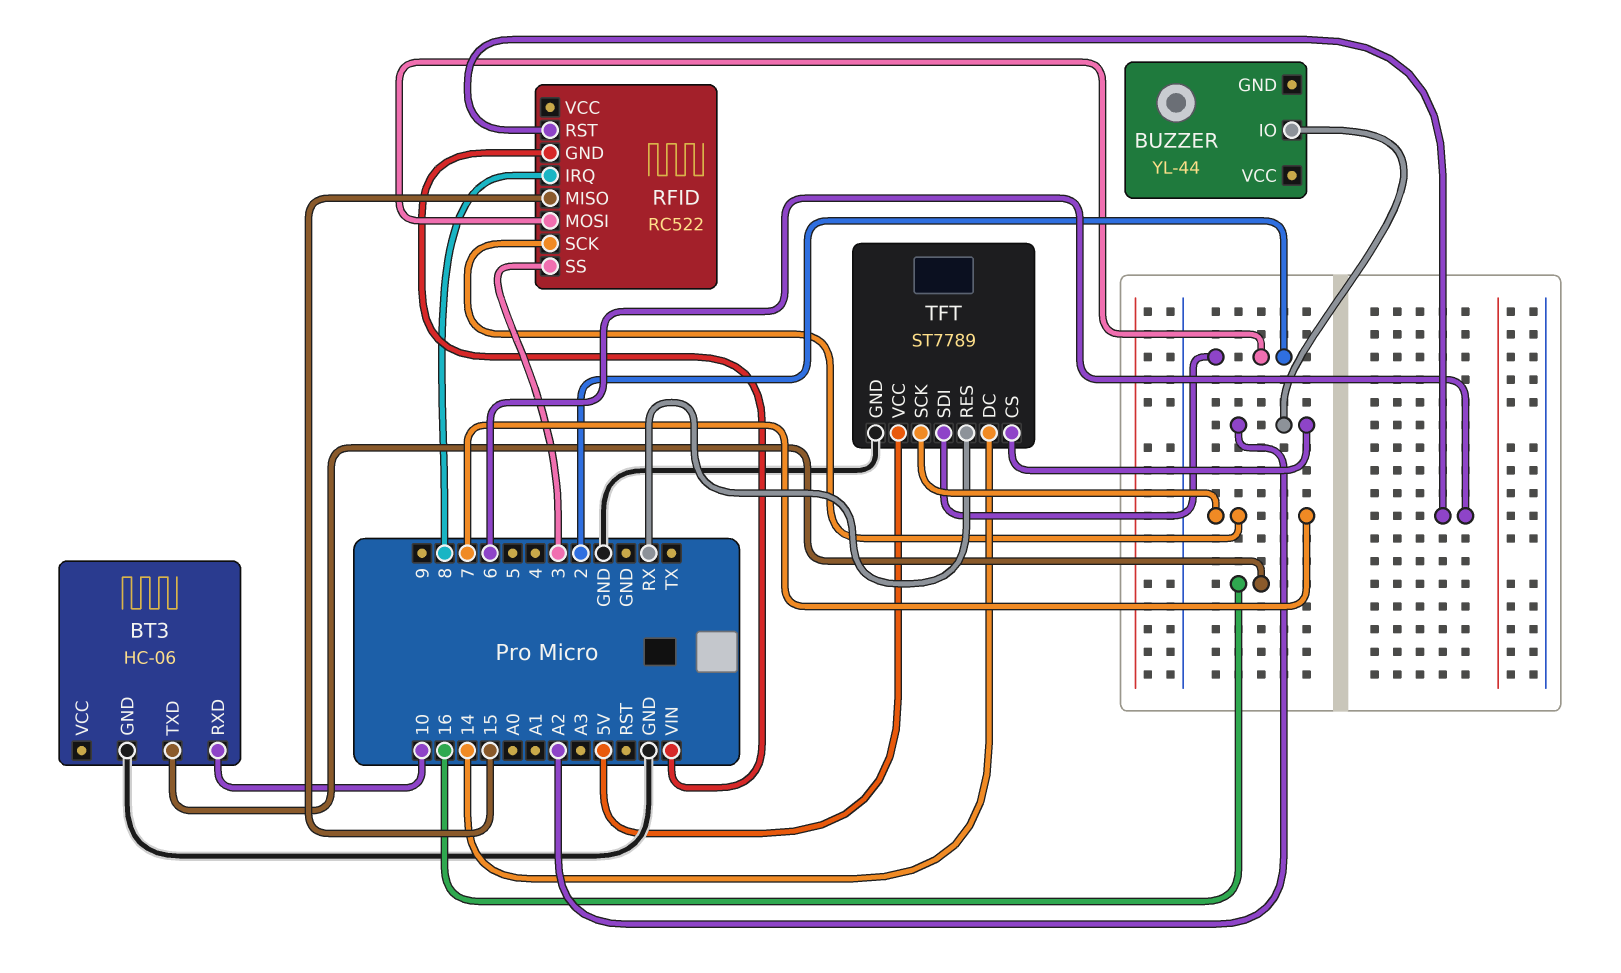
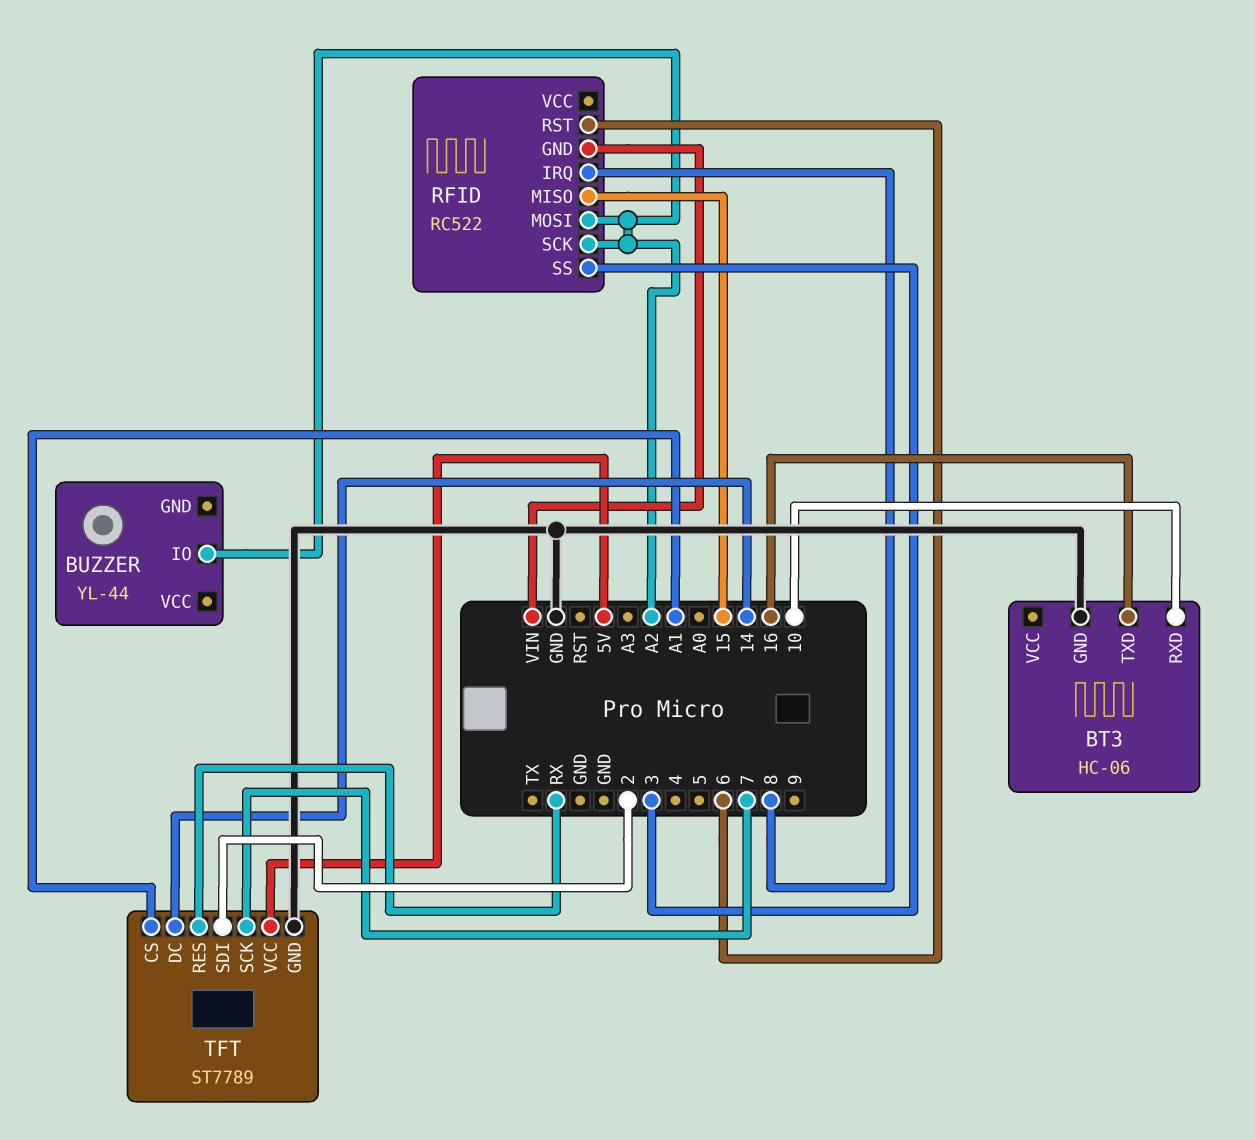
RFID pin MOSI: 2 -> A2
RFID pin SCK: 7 -> A2
TFT pin CS: A2 -> A1

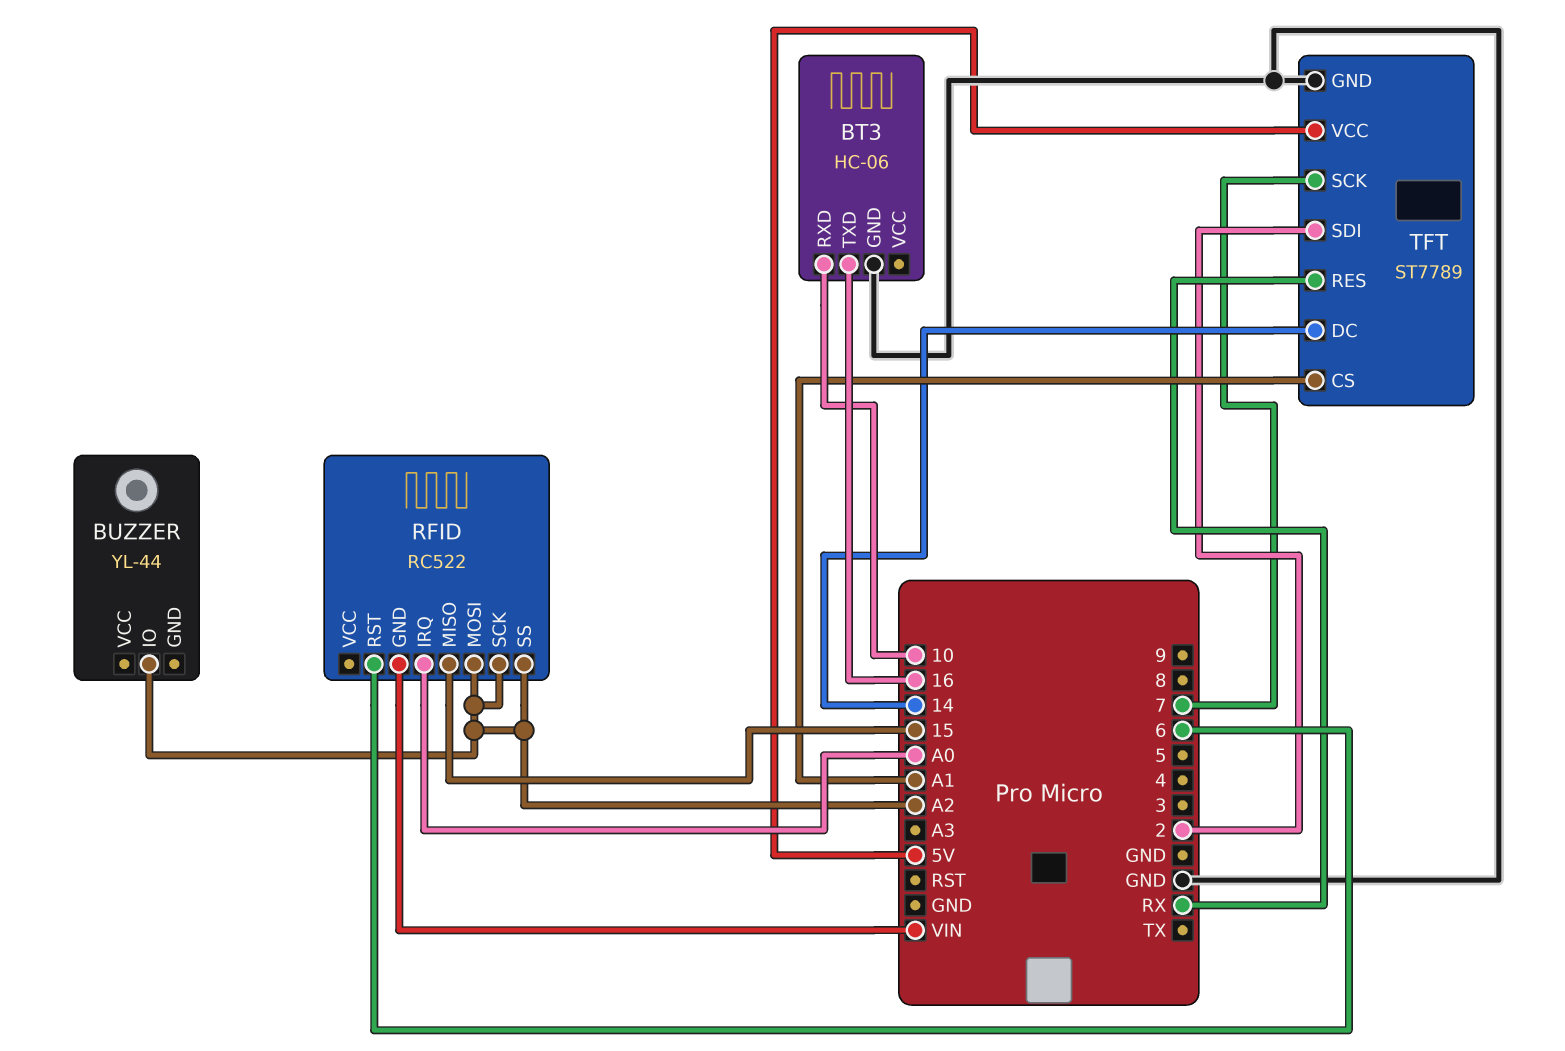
RFID pin IRQ: 8 -> A0
RFID pin SS: 3 -> A2

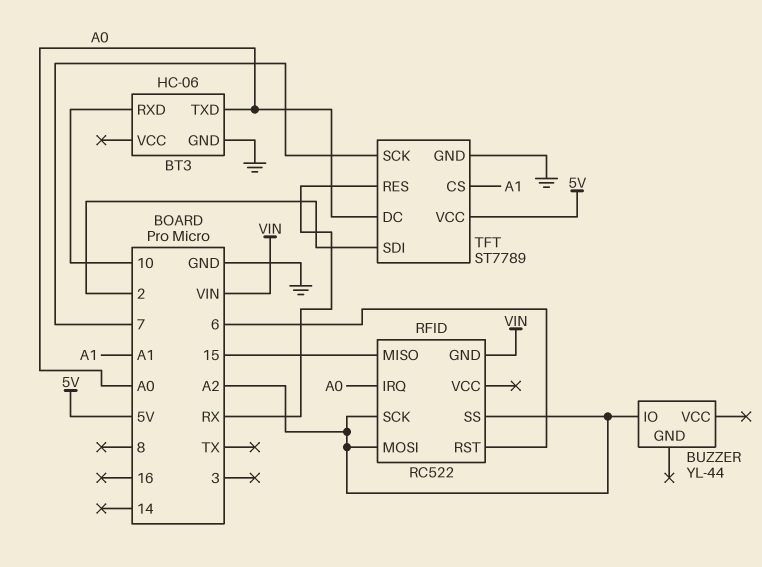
BT3 pin TXD: 16 -> A0
TFT pin DC: 14 -> A0

